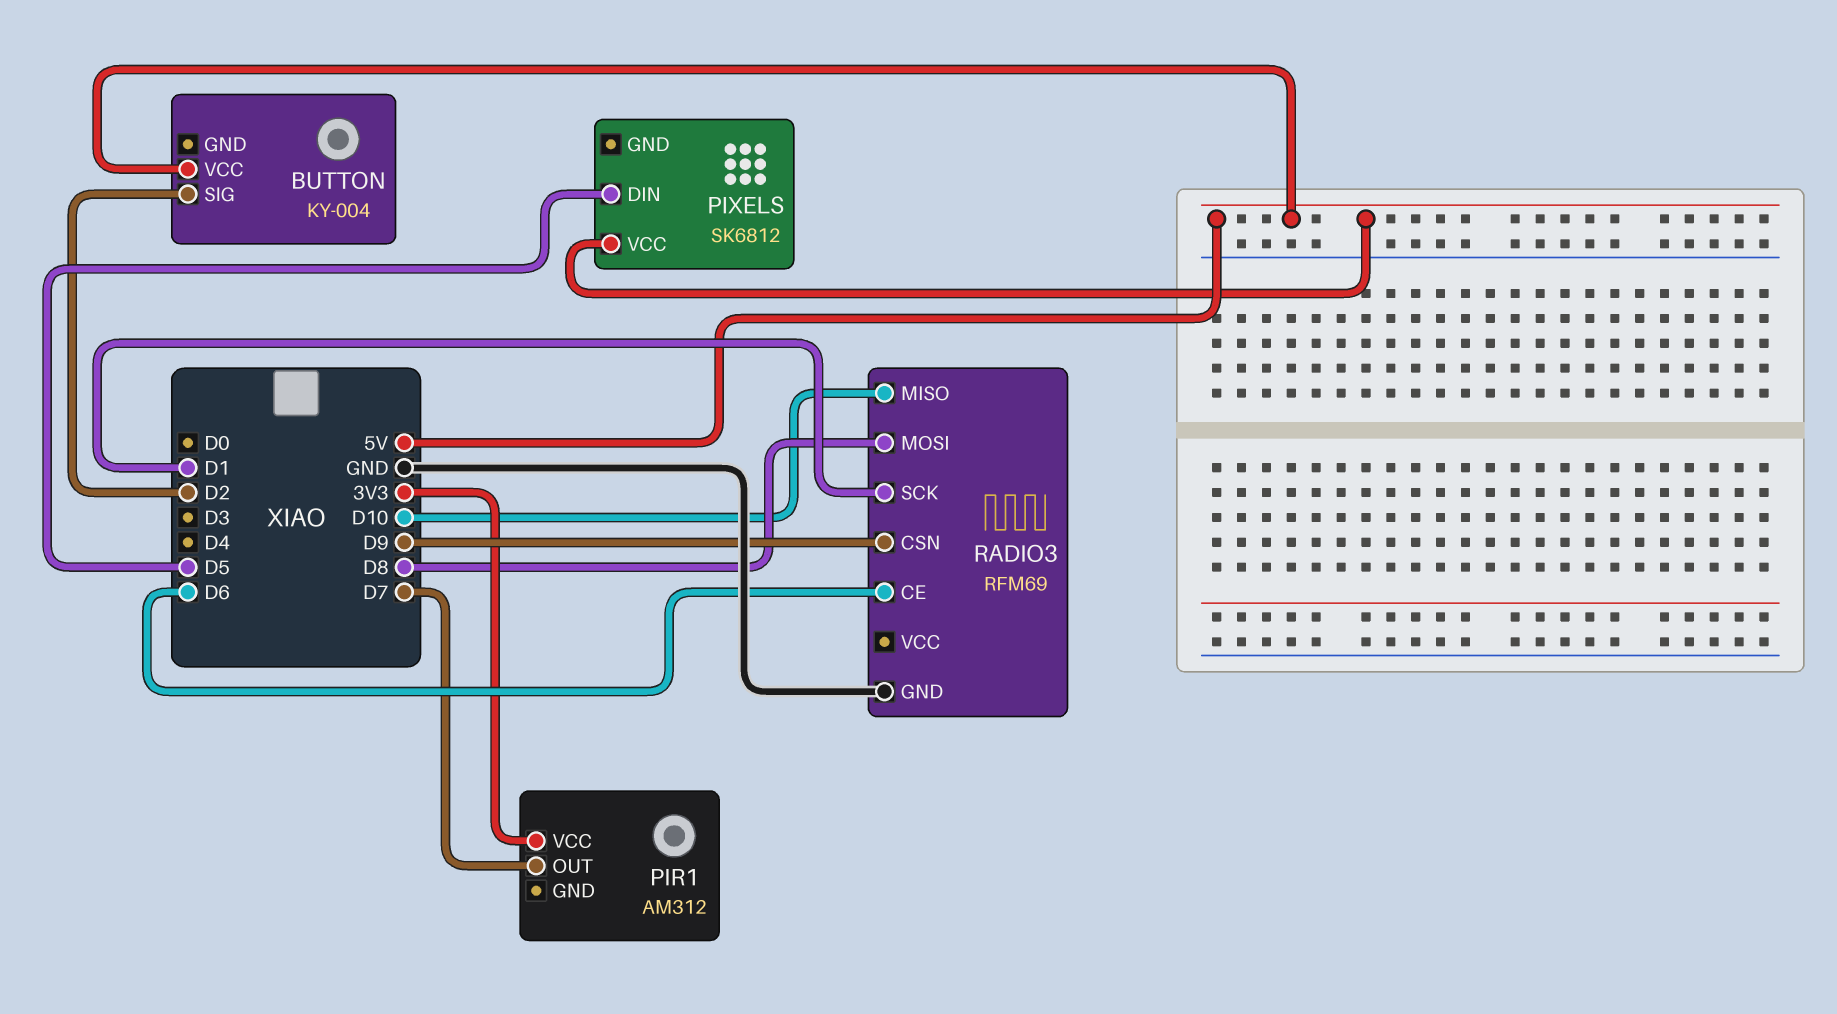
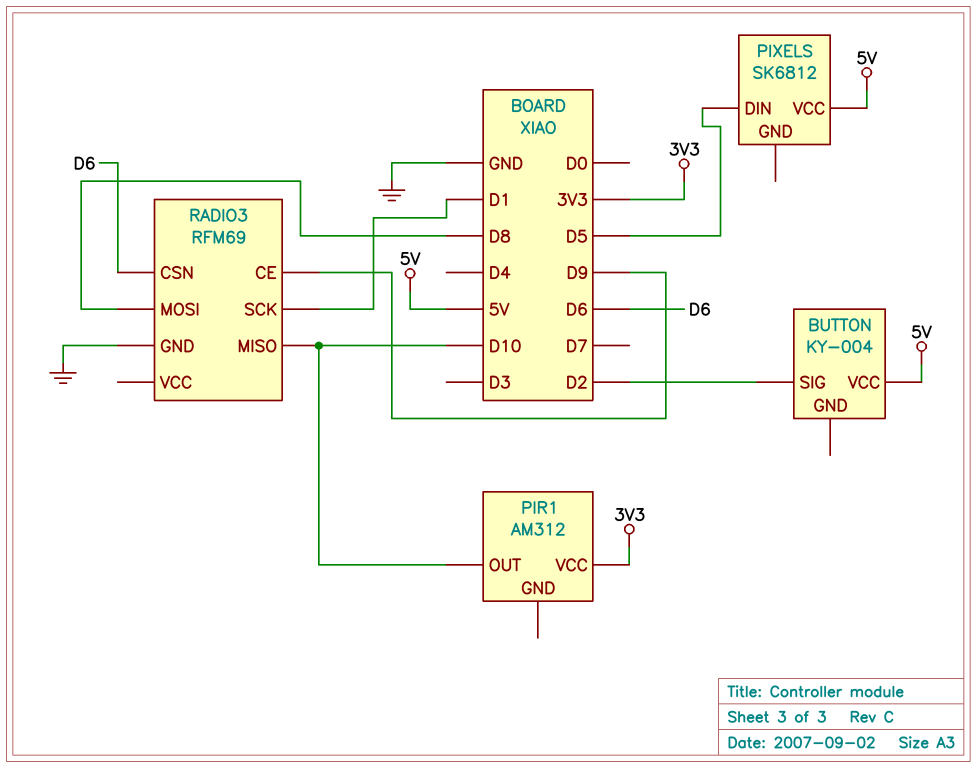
PIR1 pin OUT: D7 -> D10
RADIO3 pin CE: D6 -> D9
RADIO3 pin CSN: D9 -> D6

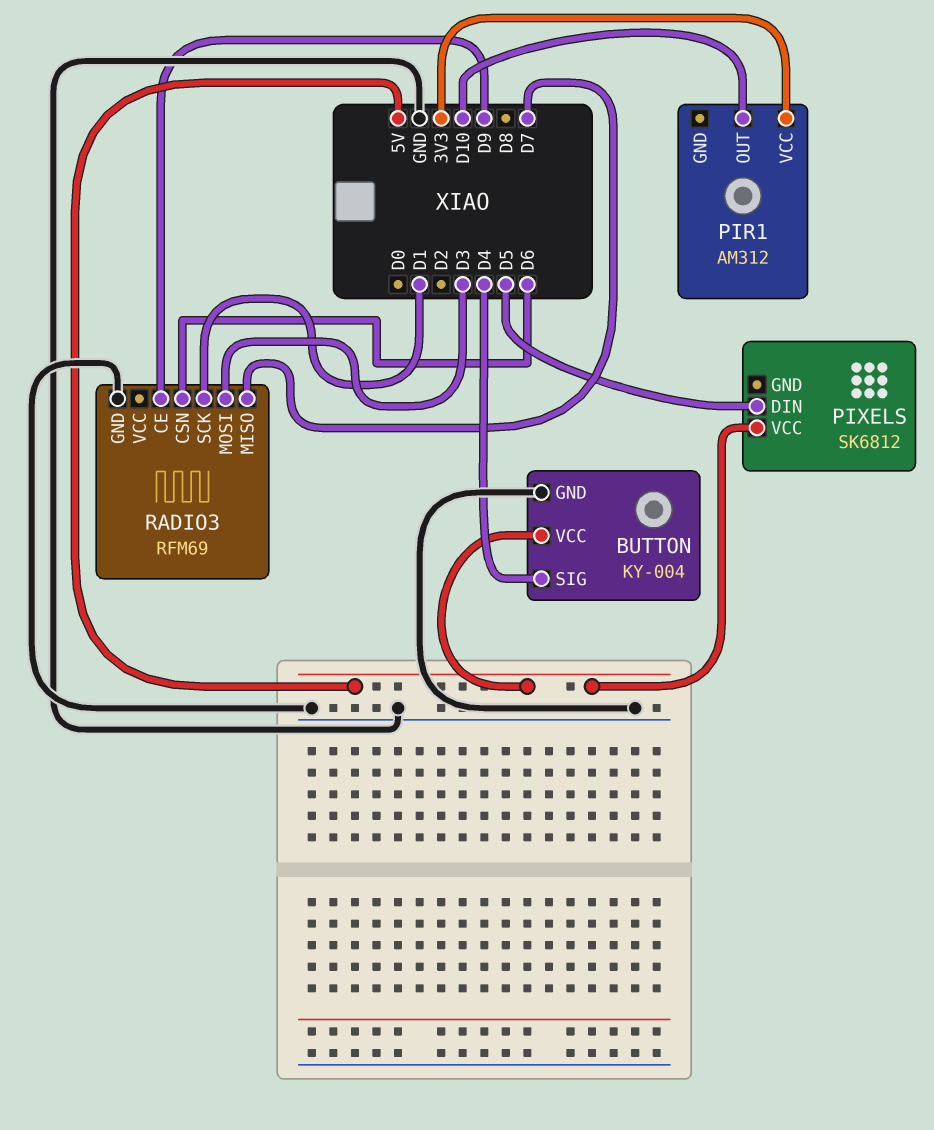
BUTTON pin GND: none -> GND
BUTTON pin SIG: D2 -> D4
RADIO3 pin MISO: D10 -> D7
RADIO3 pin MOSI: D8 -> D3

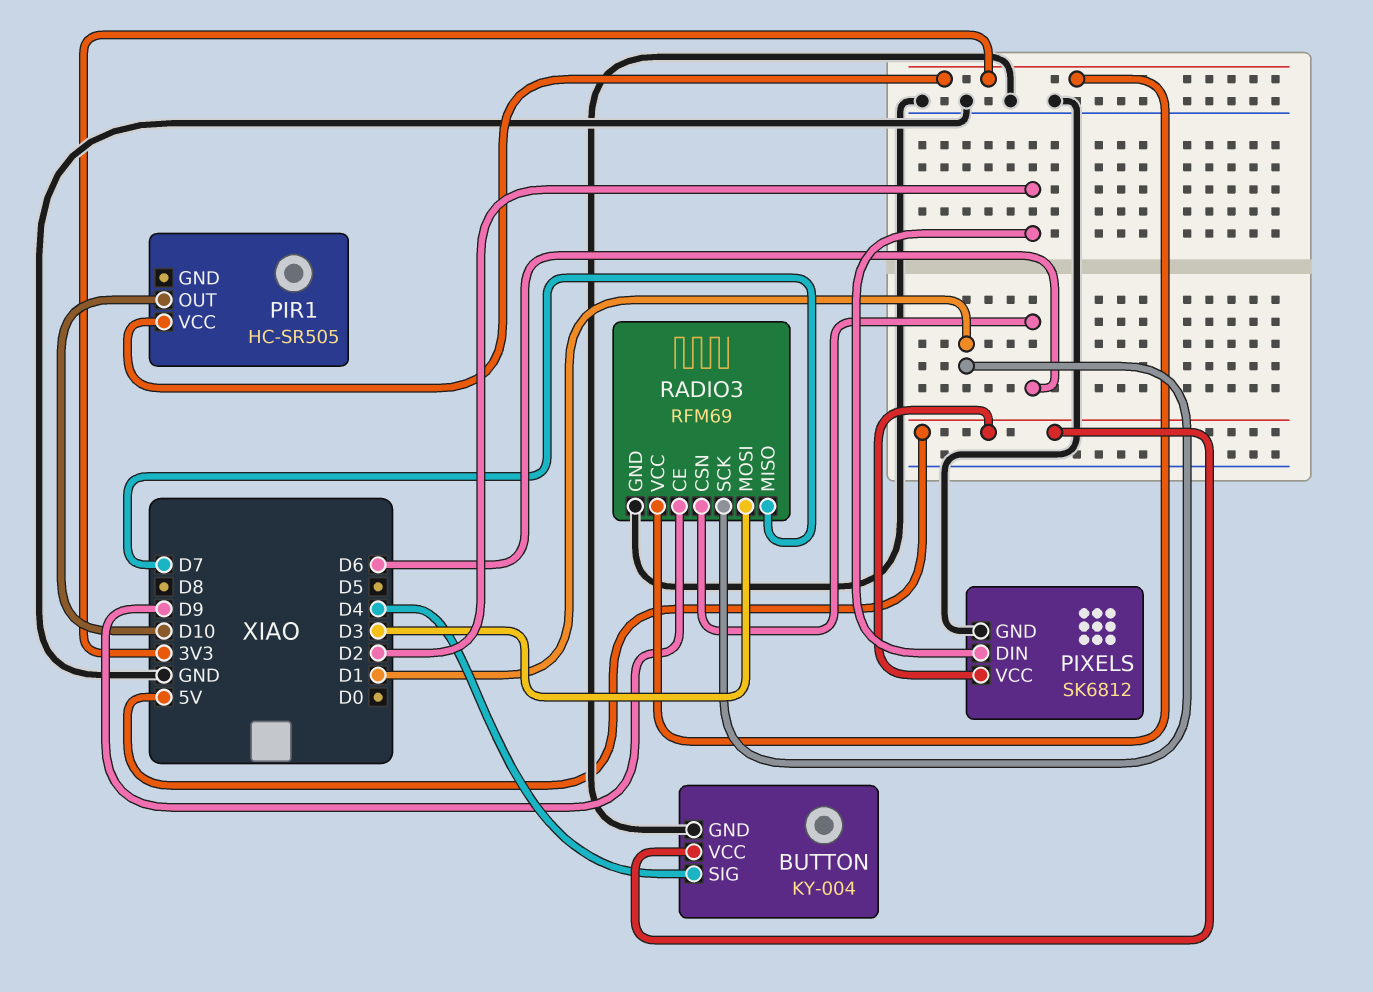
PIR1: AM312 -> HC-SR505
PIXELS pin DIN: D5 -> D2
PIXELS pin GND: none -> GND
RADIO3 pin VCC: none -> 3V3

